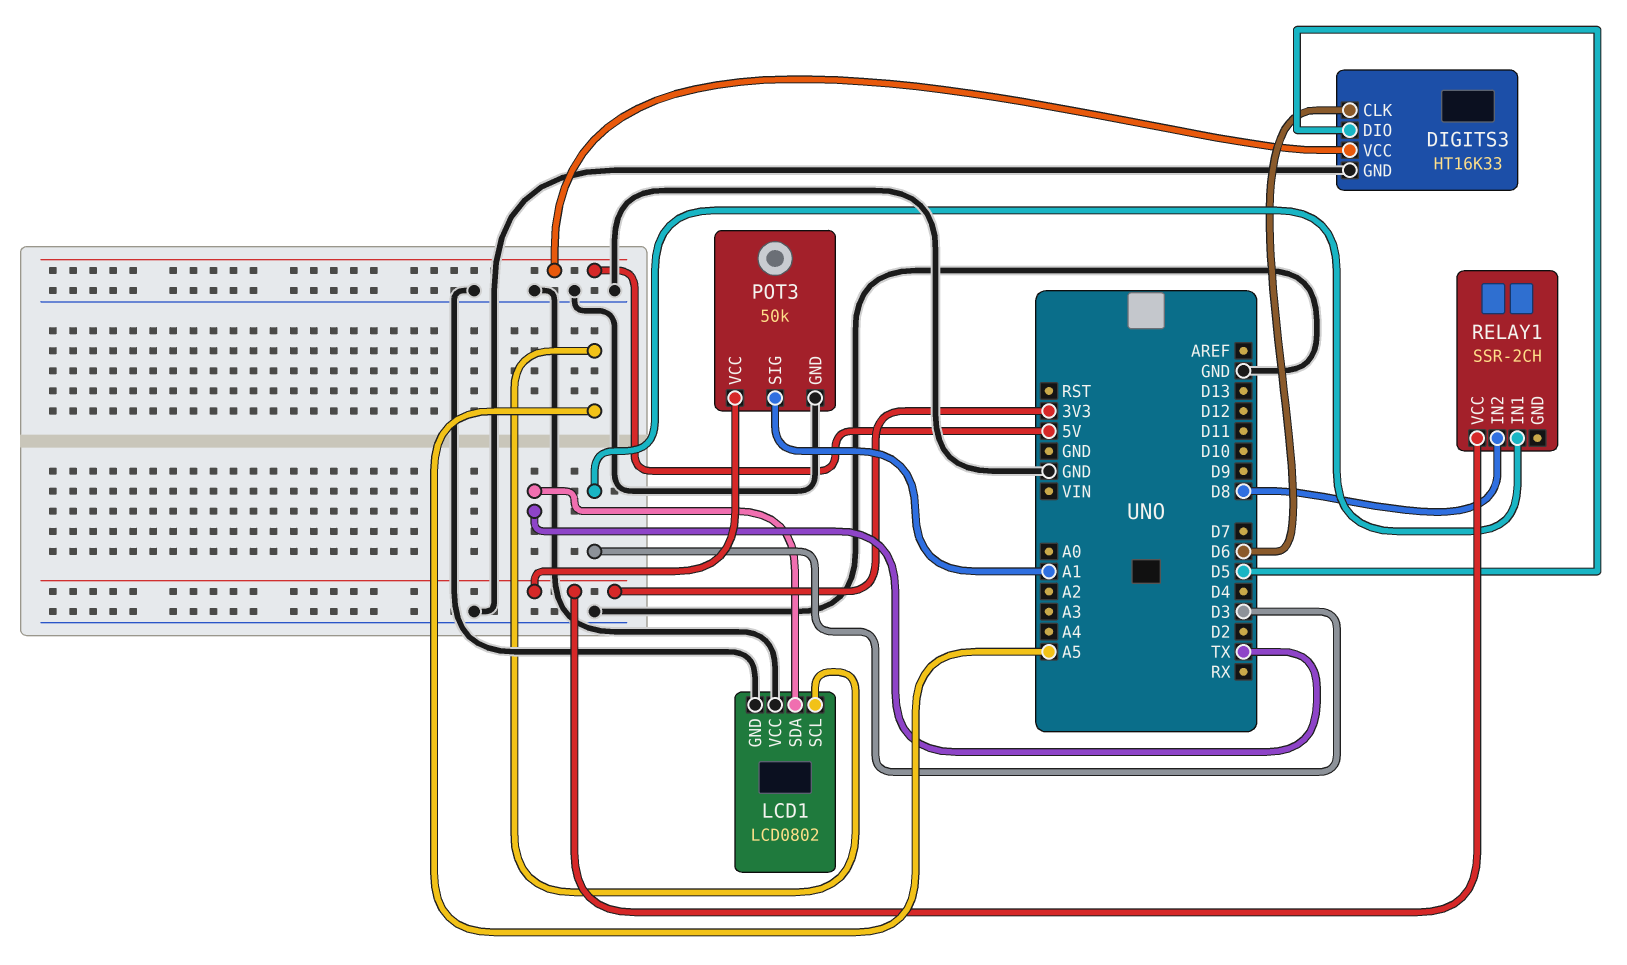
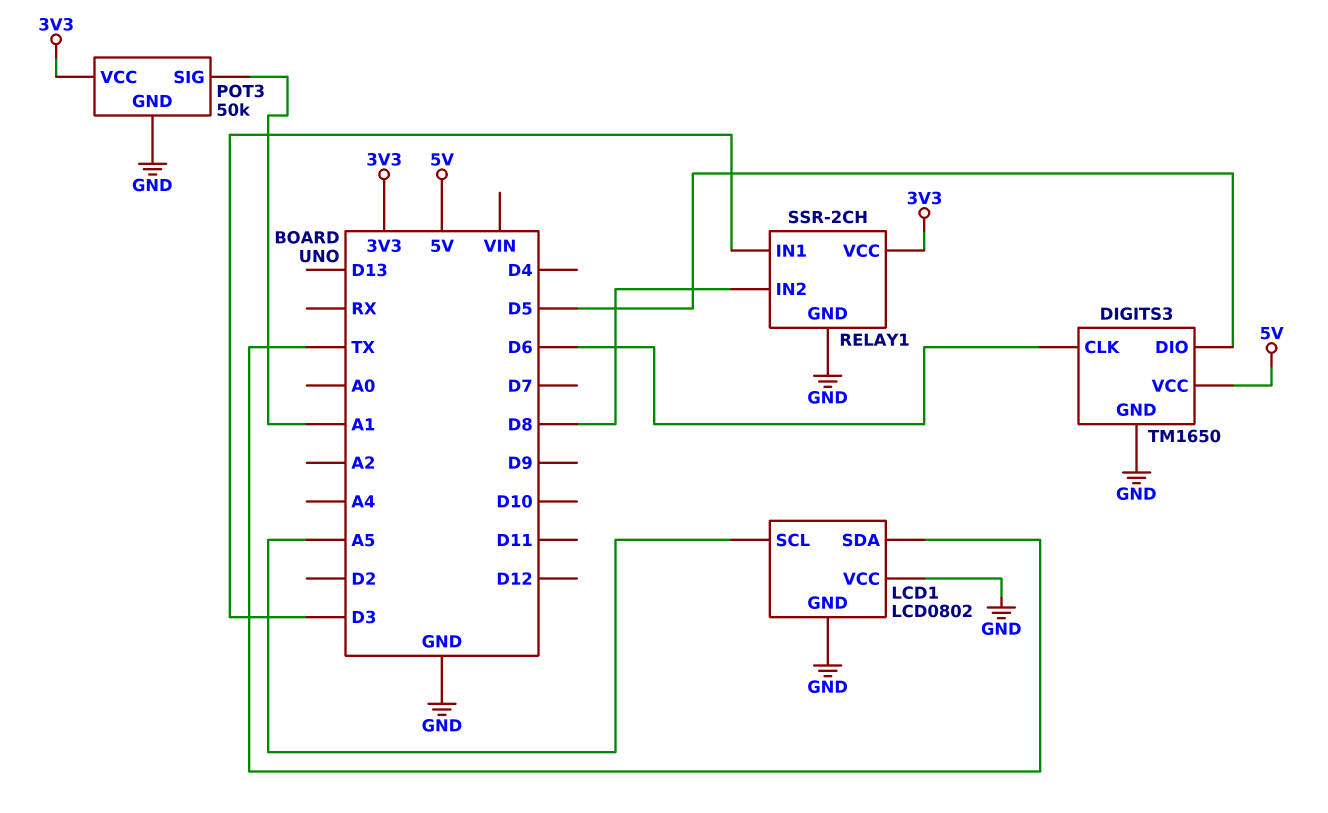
DIGITS3: HT16K33 -> TM1650
RELAY1 pin GND: none -> GND

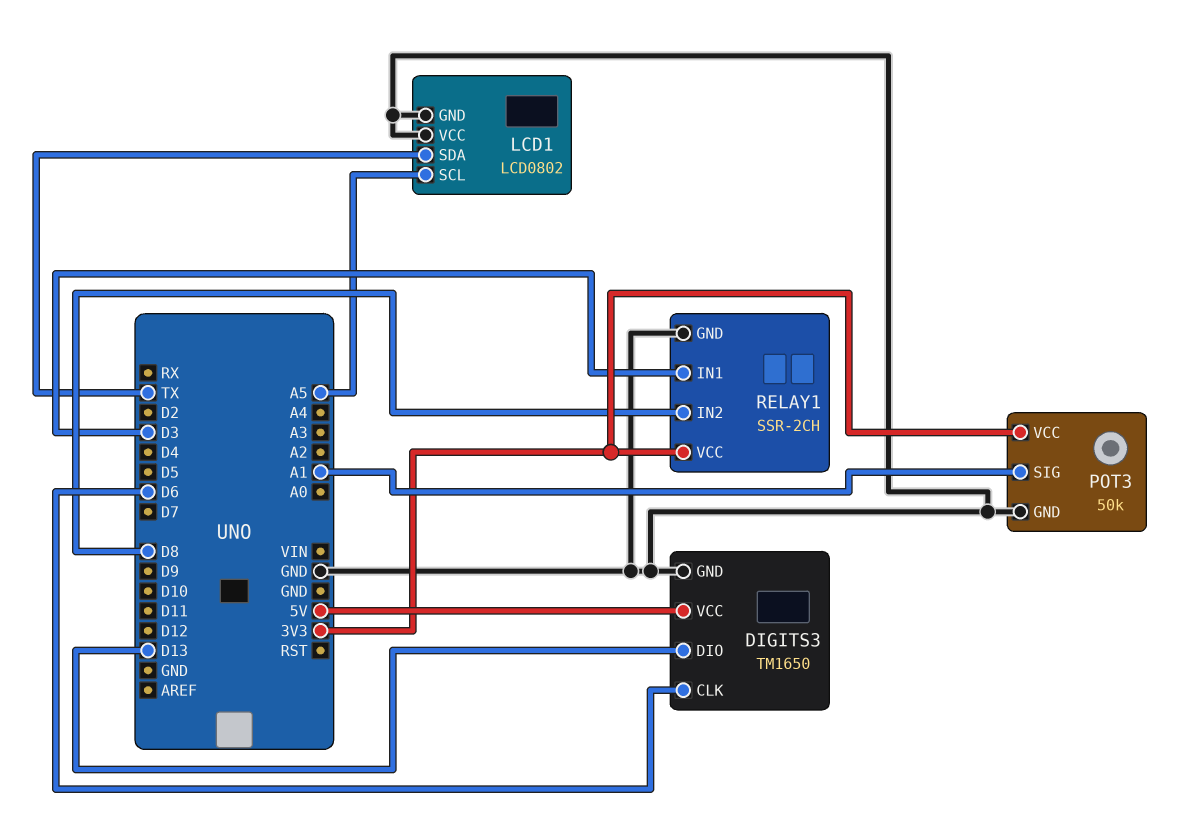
DIGITS3 pin DIO: D5 -> D13

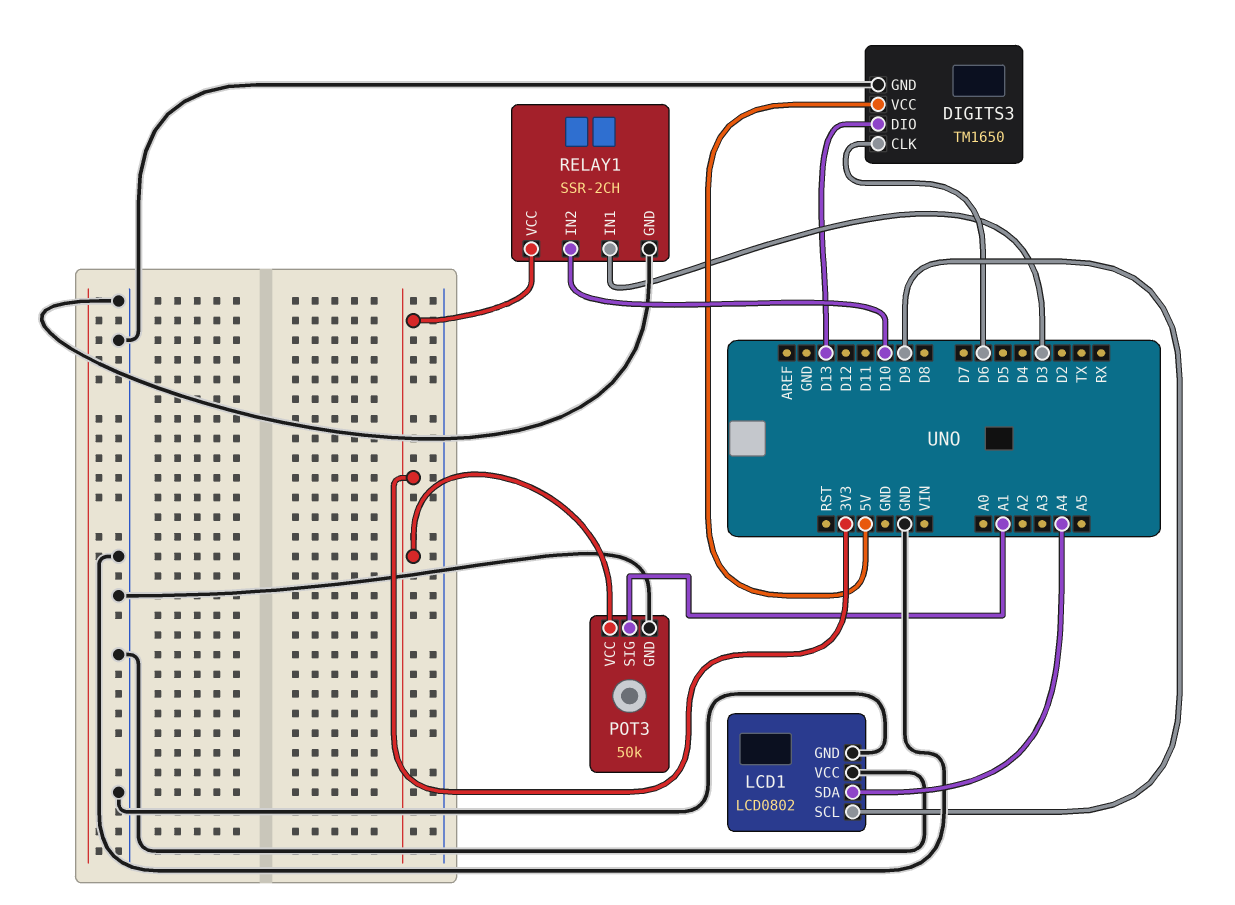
LCD1 pin SCL: A5 -> D9
LCD1 pin SDA: TX -> A4
RELAY1 pin IN2: D8 -> D10

